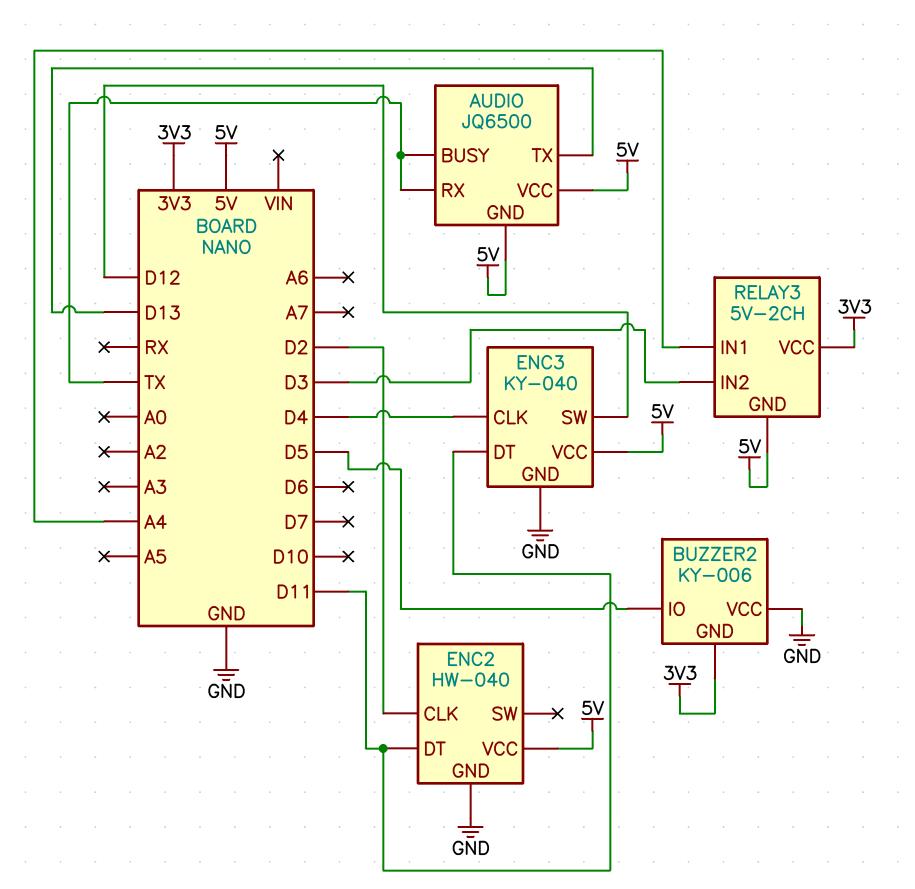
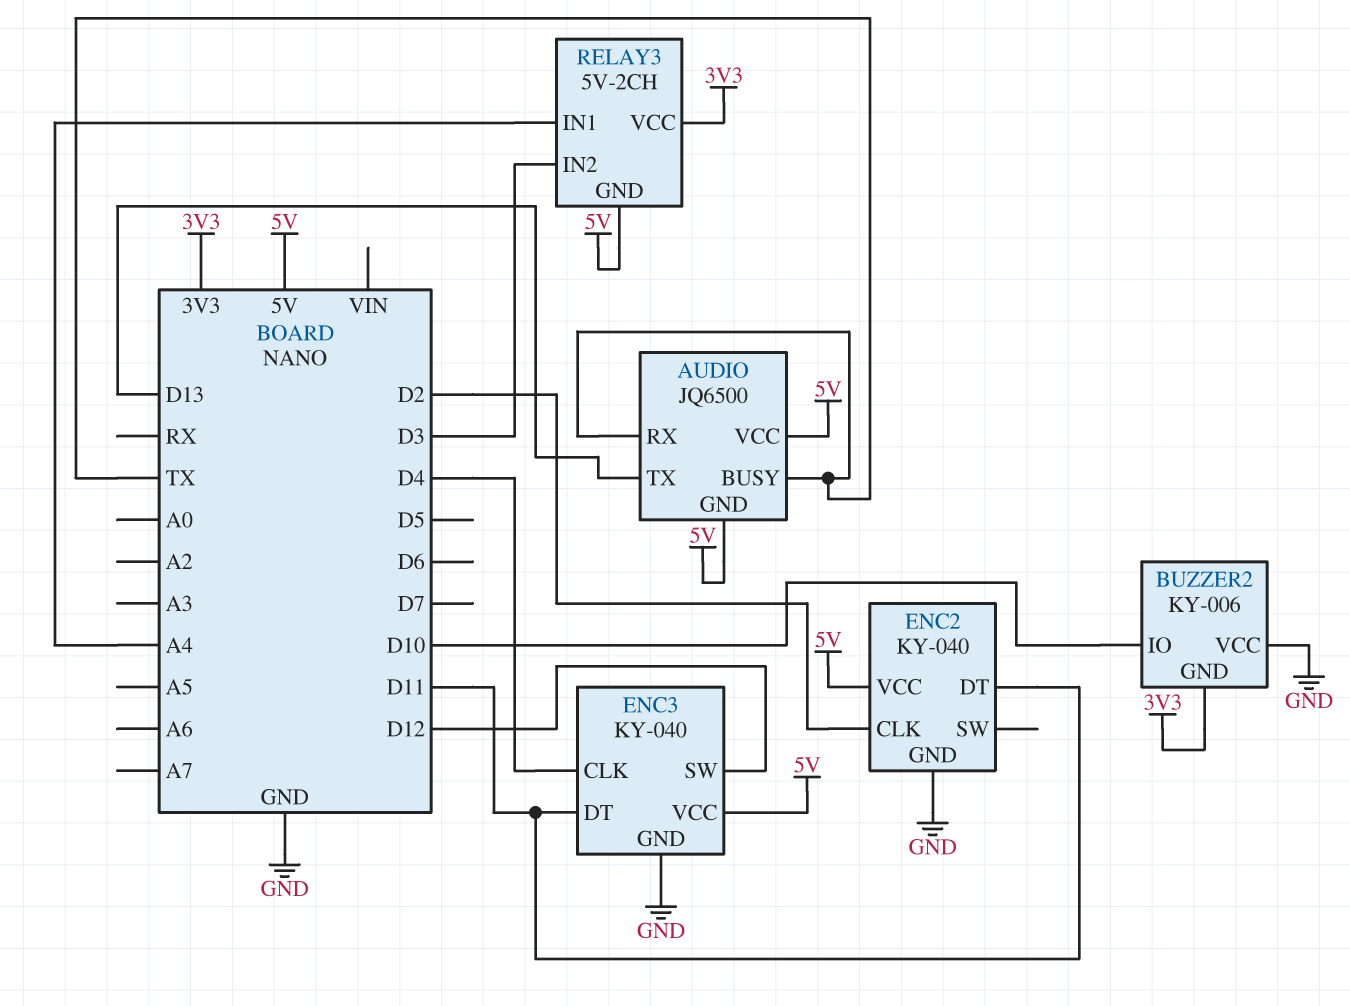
BUZZER2 pin IO: D5 -> D10
ENC2: HW-040 -> KY-040

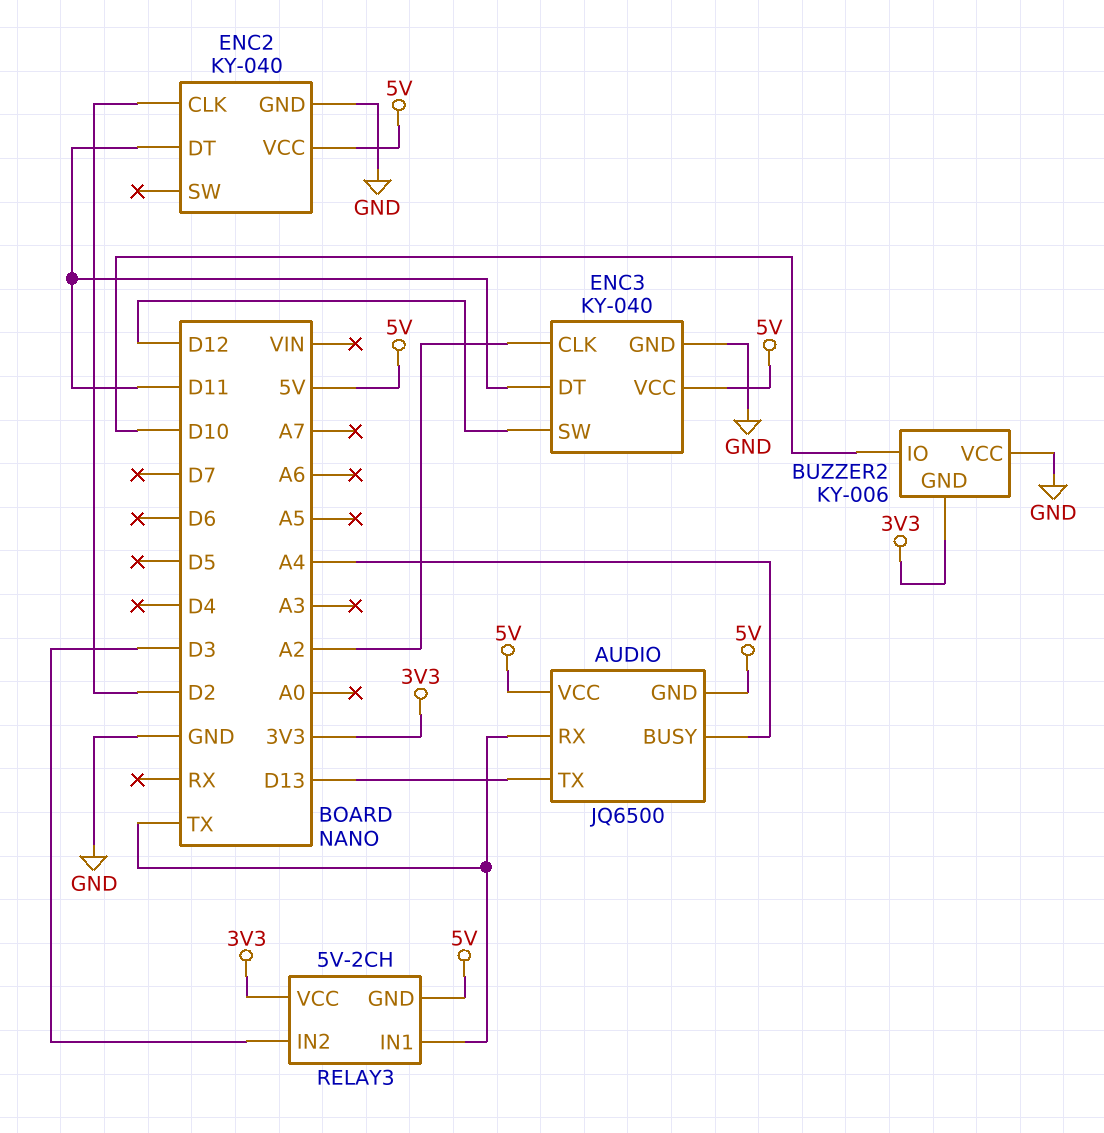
AUDIO pin BUSY: TX -> A4
ENC3 pin CLK: D4 -> A2
RELAY3 pin IN1: A4 -> TX

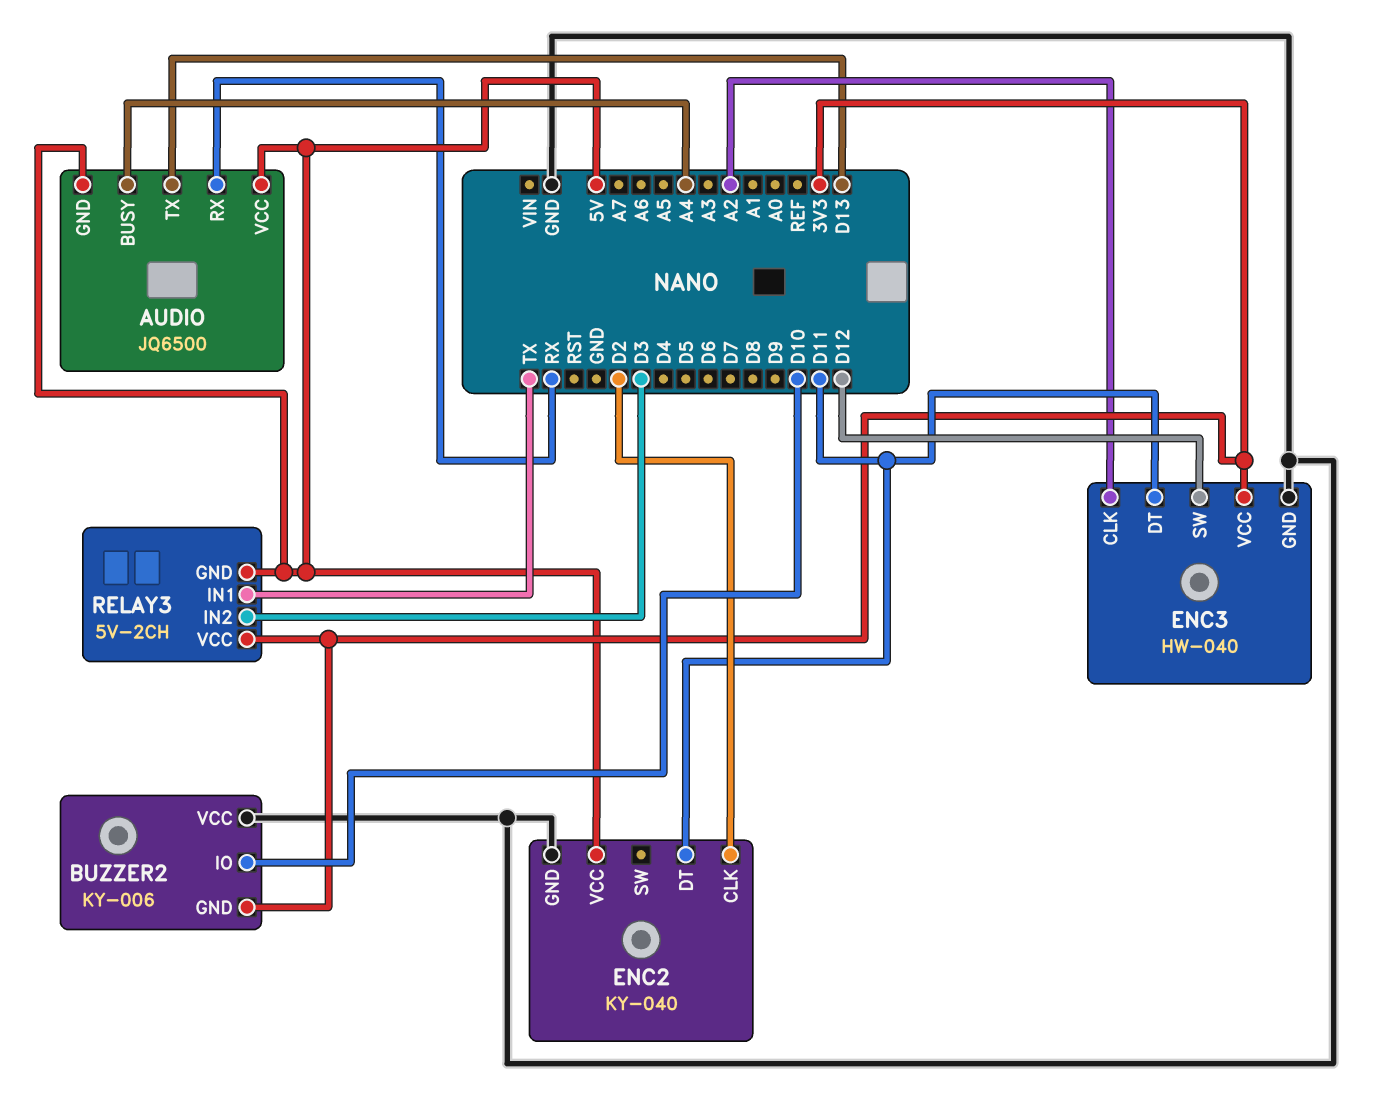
AUDIO pin RX: TX -> RX
ENC3: KY-040 -> HW-040
ENC3 pin VCC: 5V -> 3V3

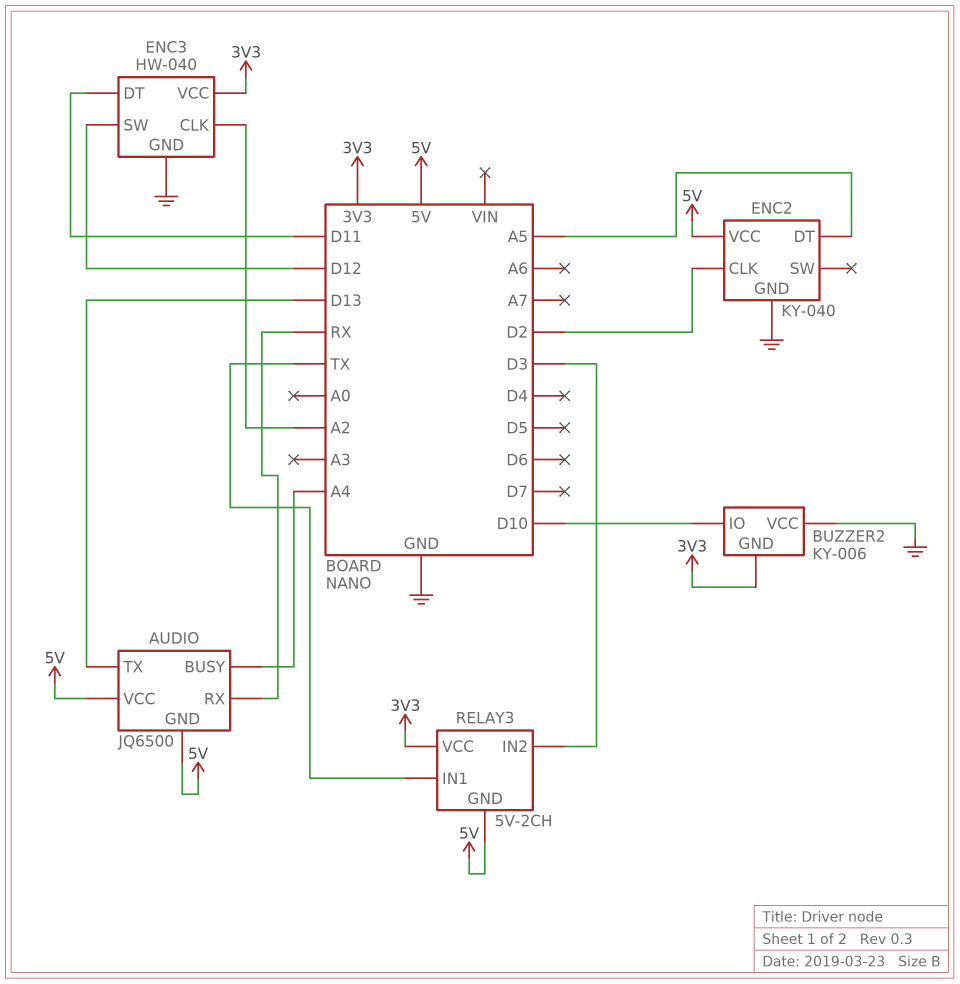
ENC2 pin DT: D11 -> A5

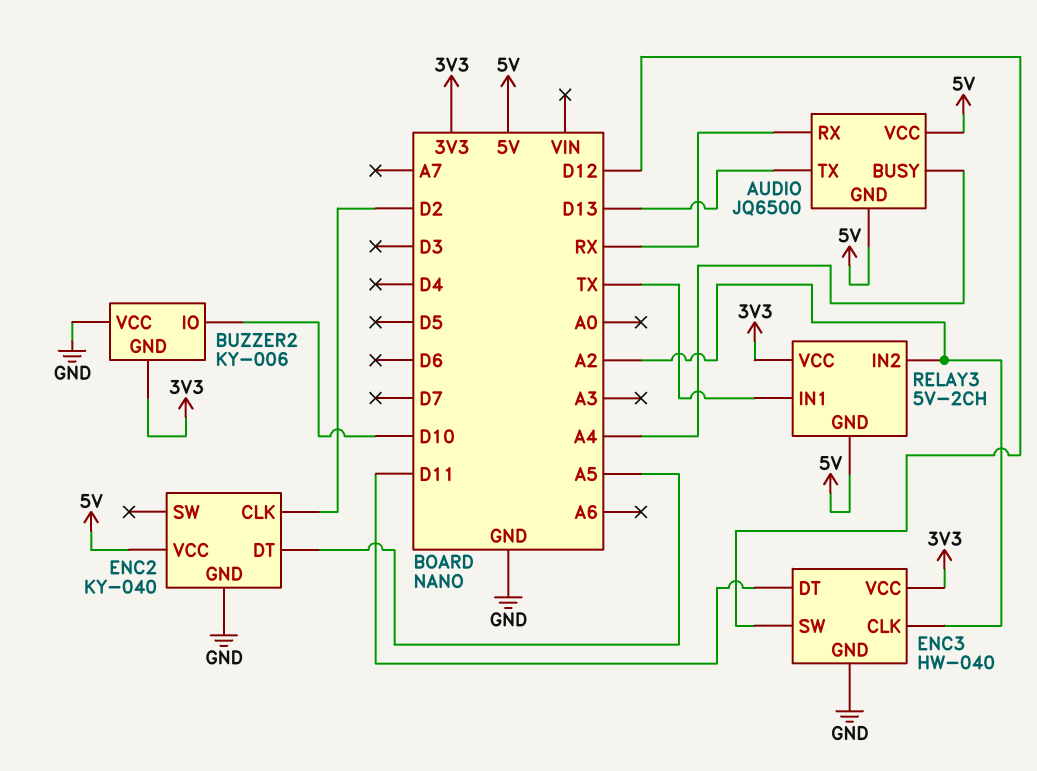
RELAY3 pin IN2: D3 -> A2

